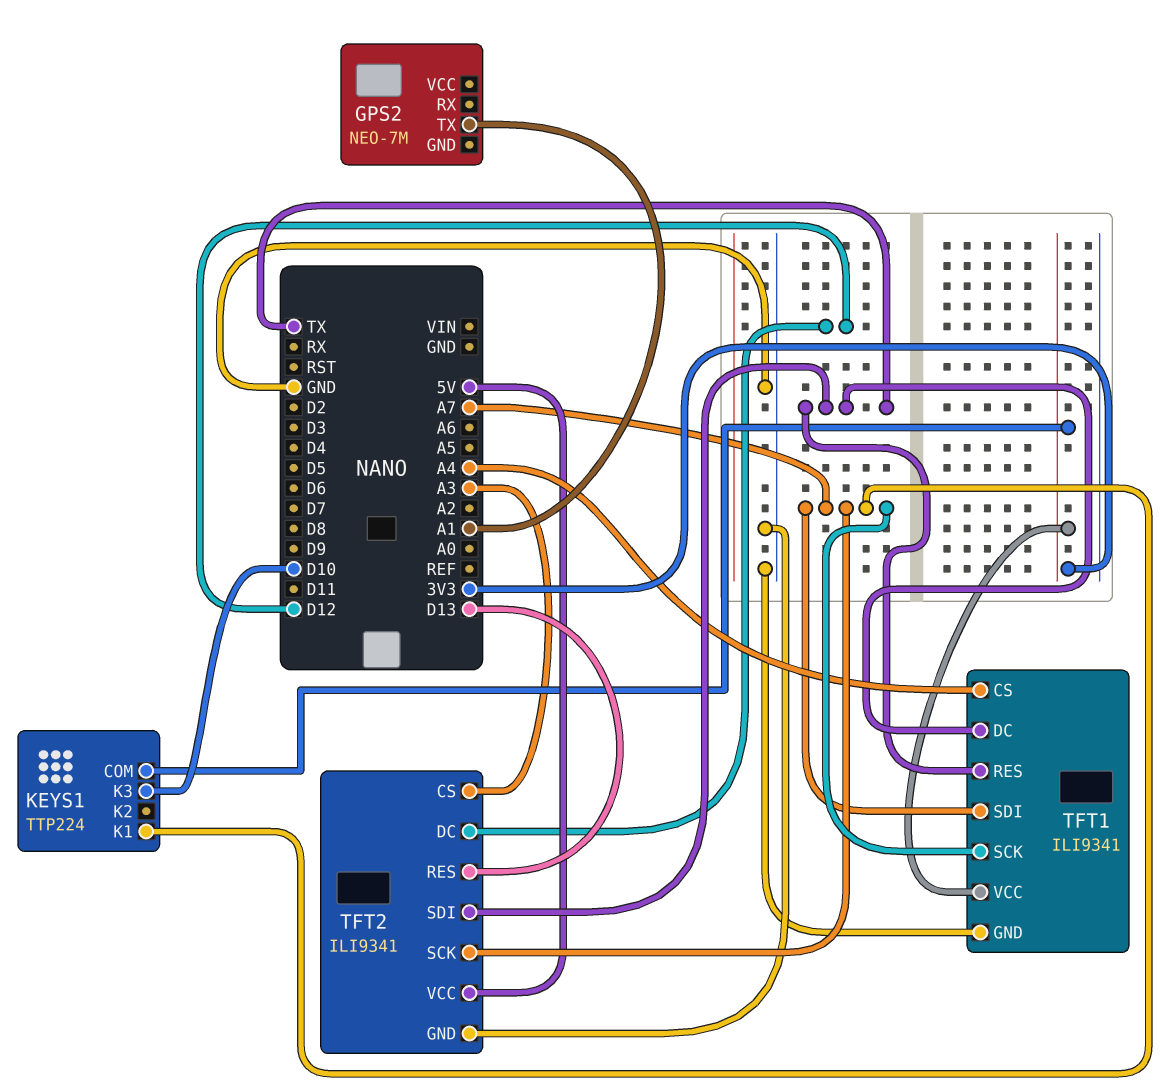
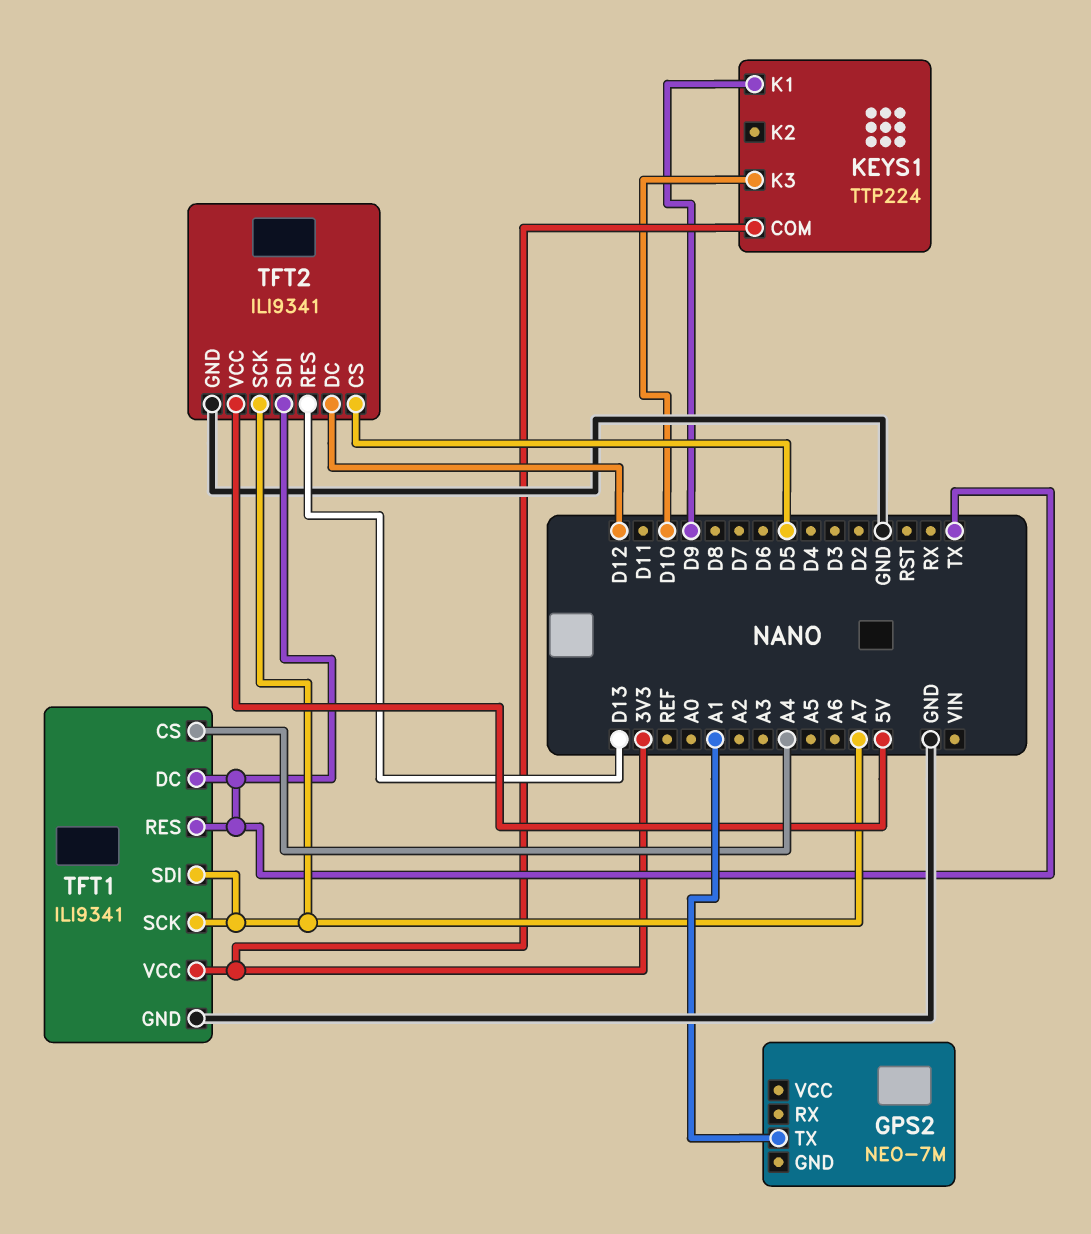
KEYS1 pin K1: A7 -> D9
TFT2 pin CS: A3 -> D5

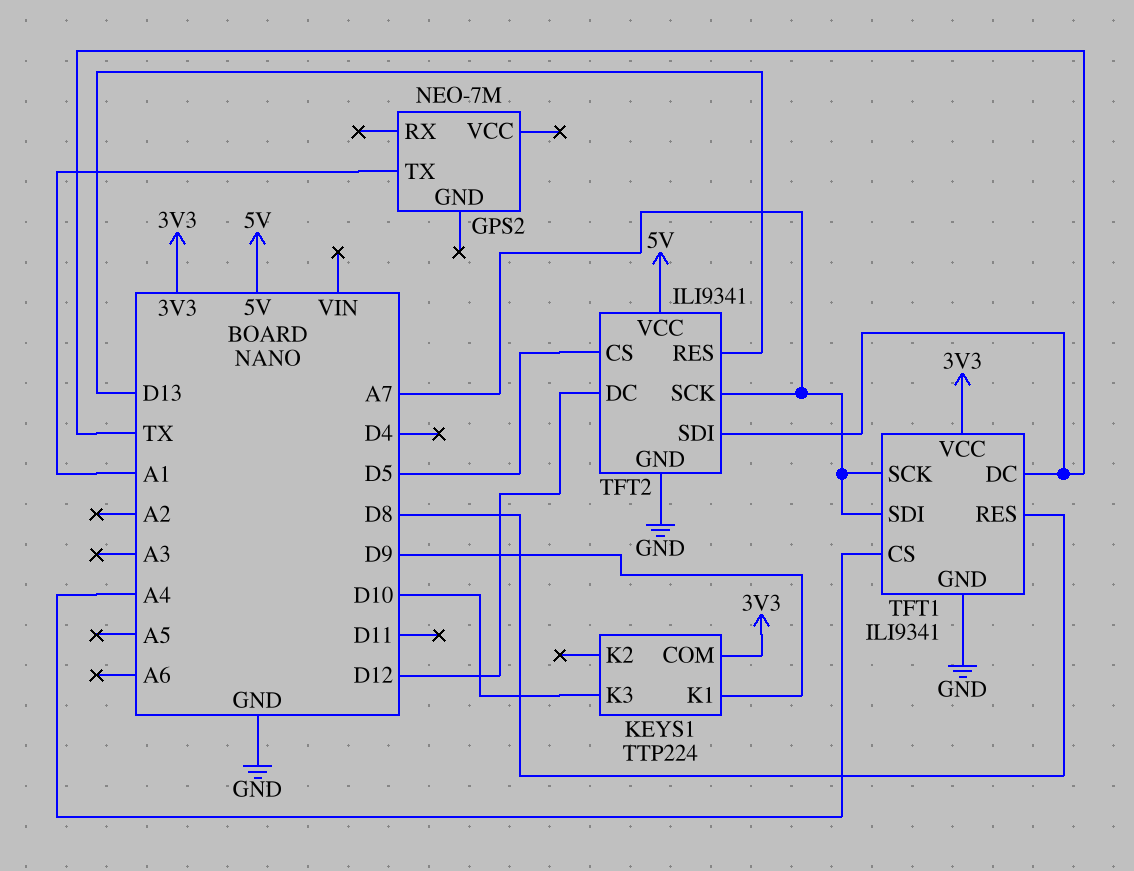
TFT1 pin RES: TX -> D8

